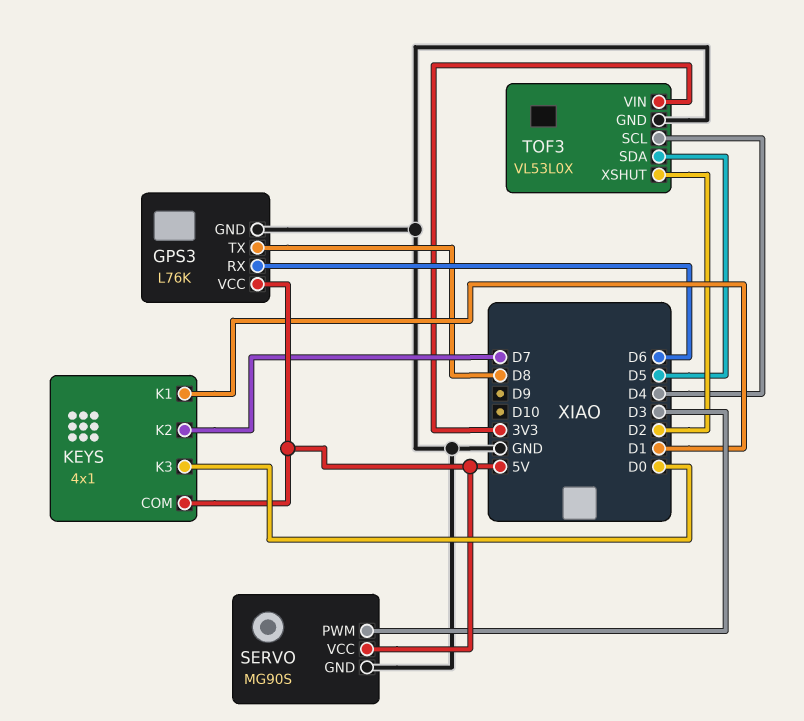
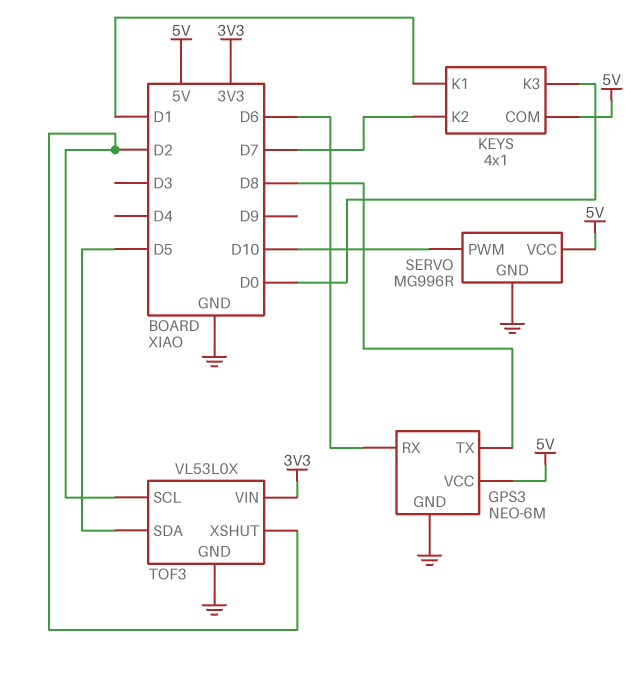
GPS3: L76K -> NEO-6M
SERVO: MG90S -> MG996R
SERVO pin PWM: D3 -> D10
TOF3 pin SCL: D4 -> D2

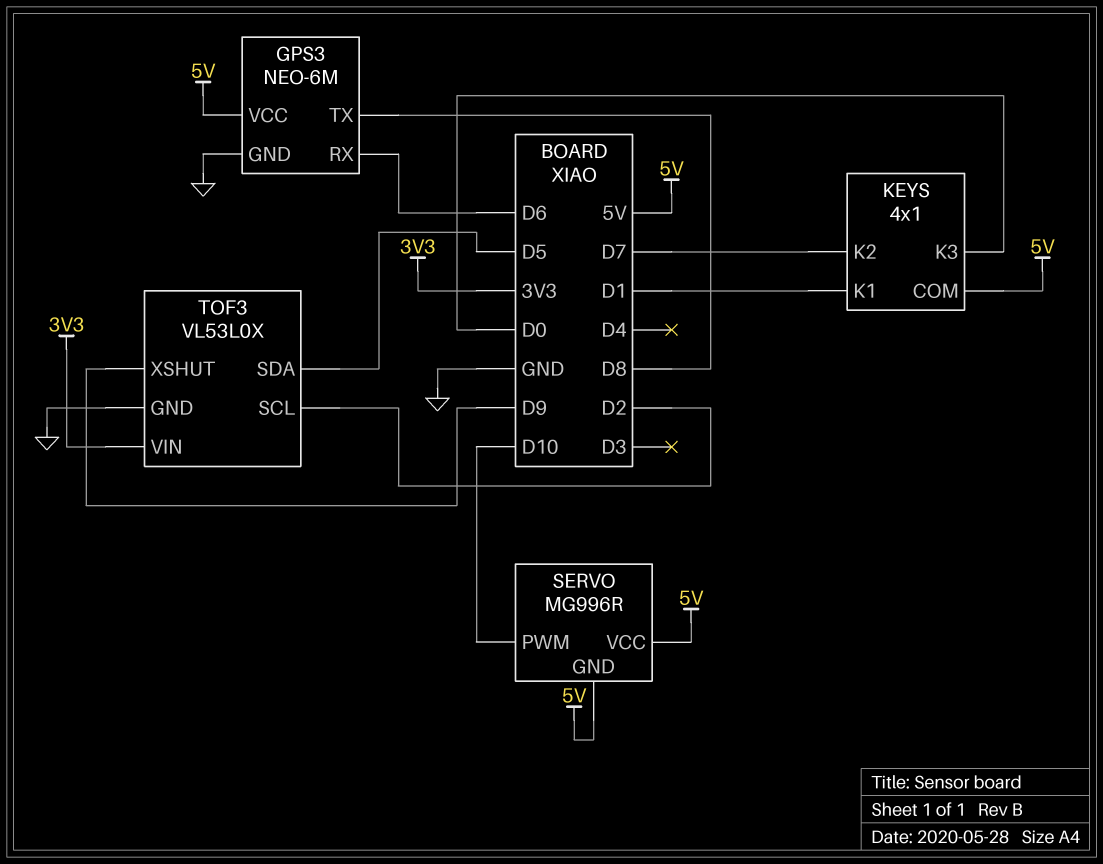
SERVO pin GND: GND -> 5V
TOF3 pin XSHUT: D2 -> D9

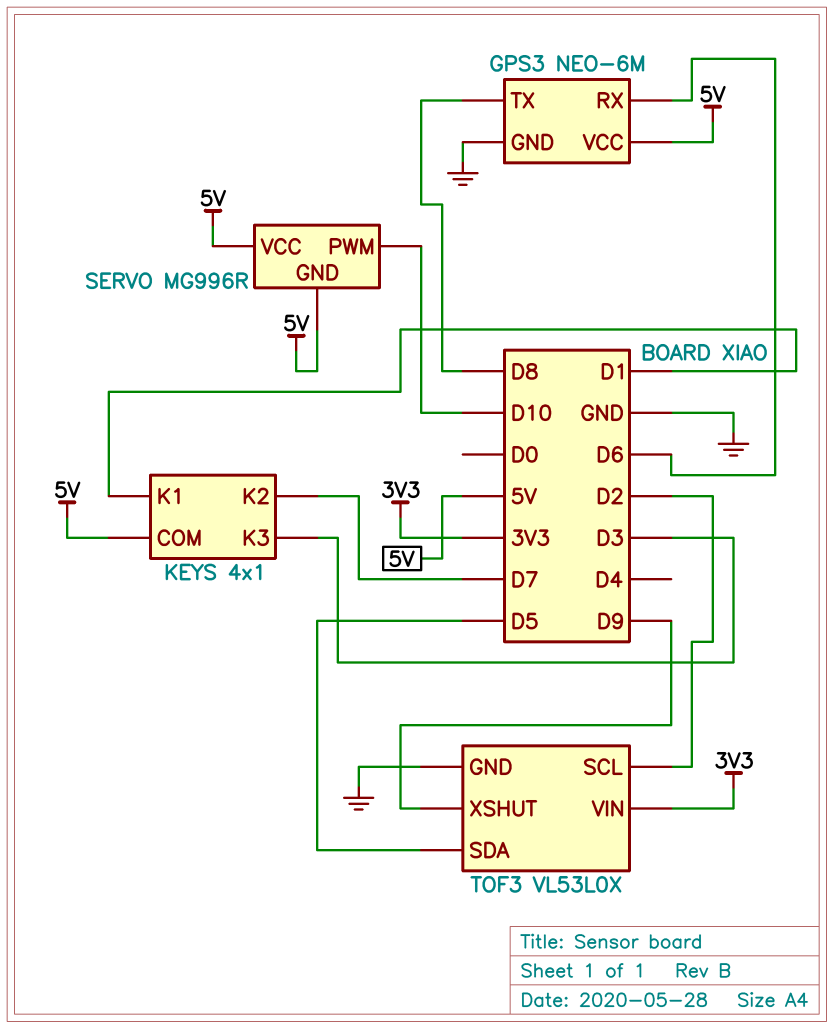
KEYS pin K3: D0 -> D3

